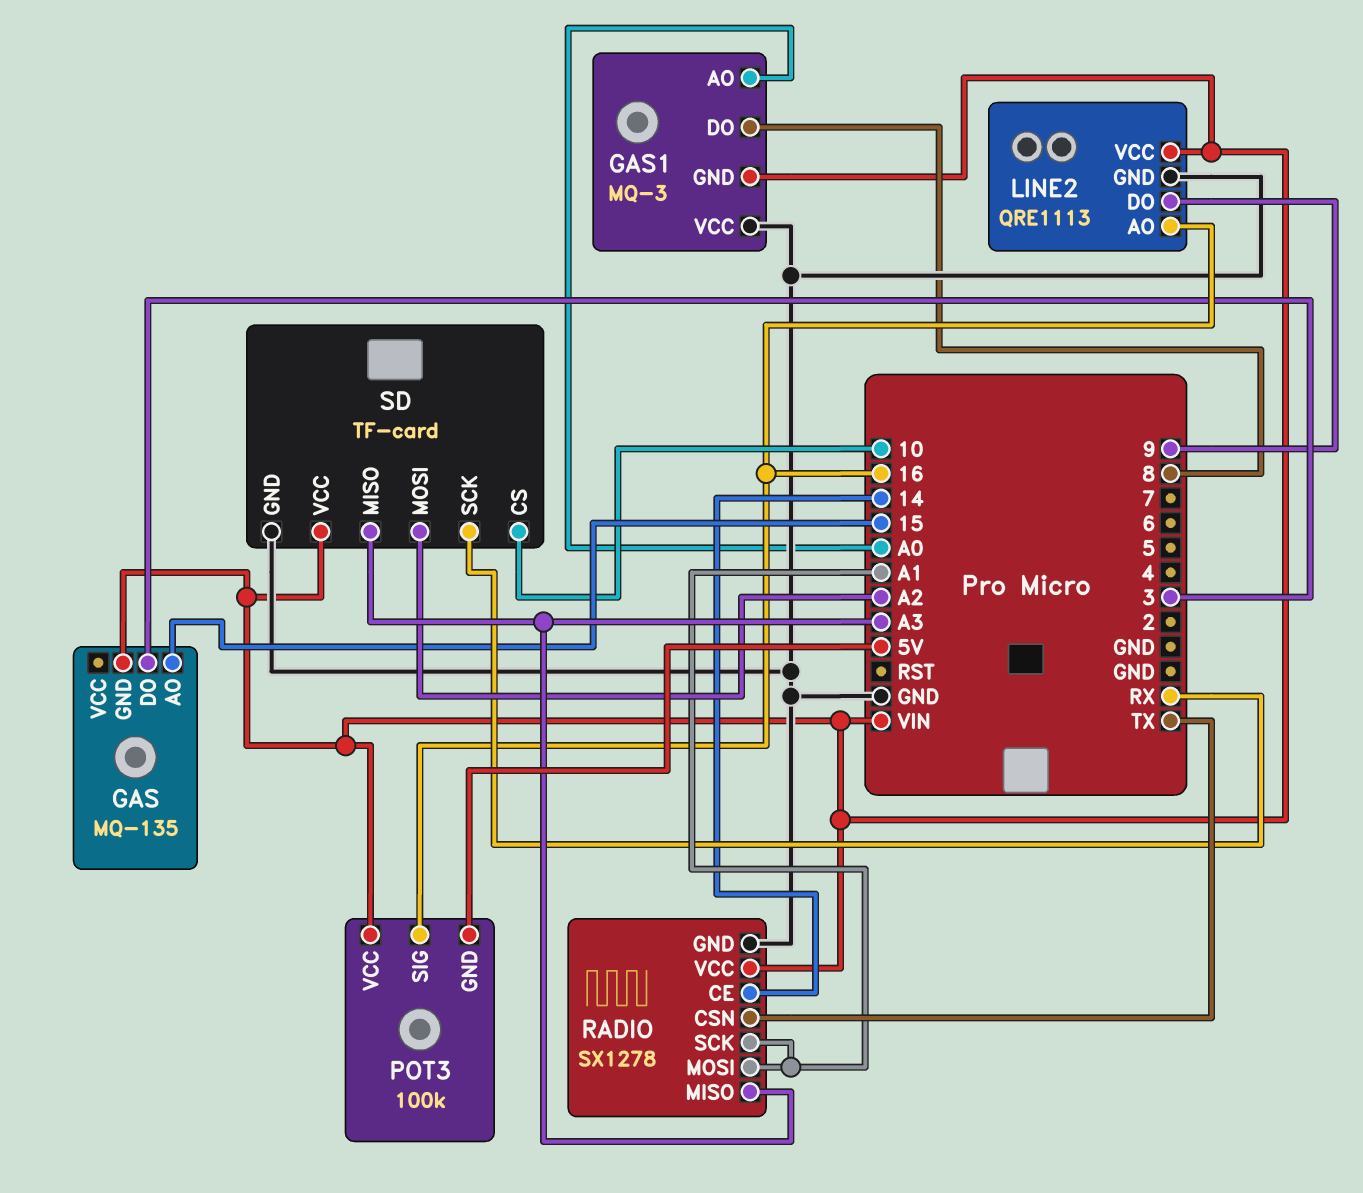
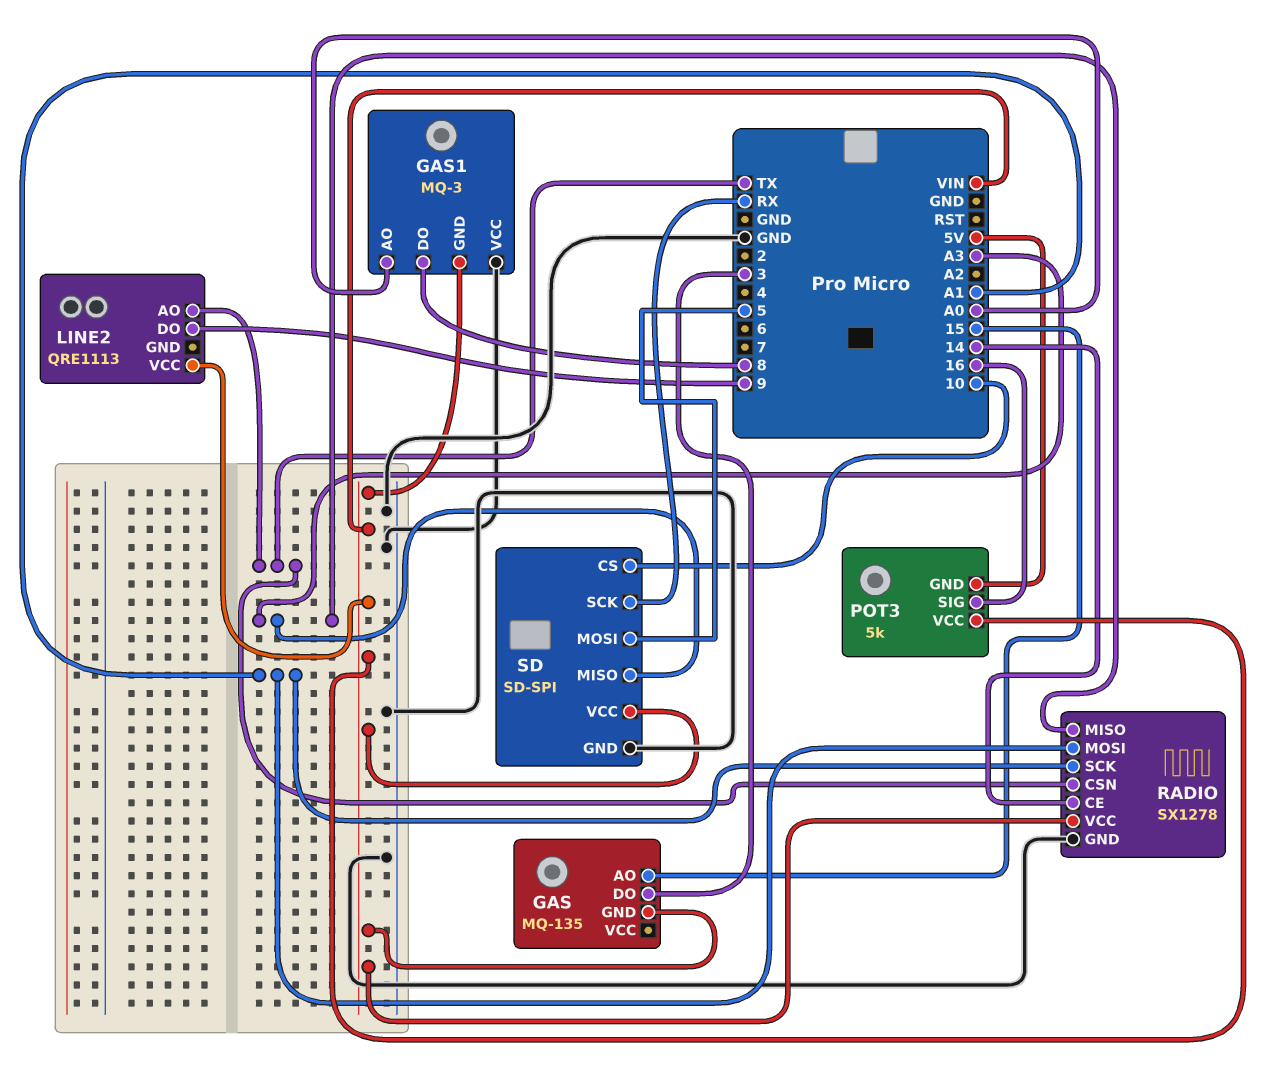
LINE2 pin AO: 16 -> TX
LINE2 pin GND: GND -> none
POT3: 100k -> 5k
SD: TF-card -> SD-SPI
SD pin MOSI: A2 -> 5

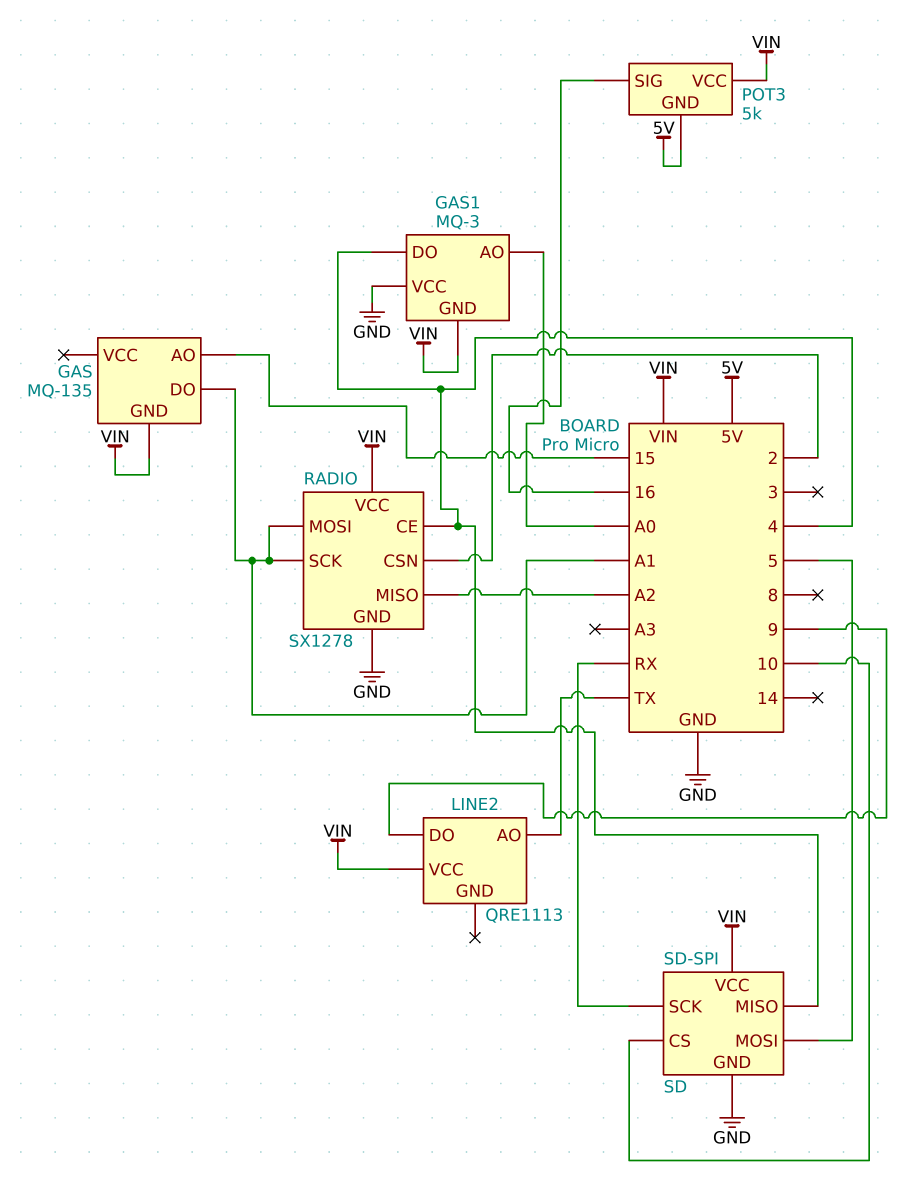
GAS pin DO: 3 -> A1
GAS1 pin DO: 8 -> 4
RADIO pin CE: 14 -> 4
RADIO pin CSN: TX -> 2
RADIO pin MISO: A3 -> A2
SD pin MISO: A3 -> 4

